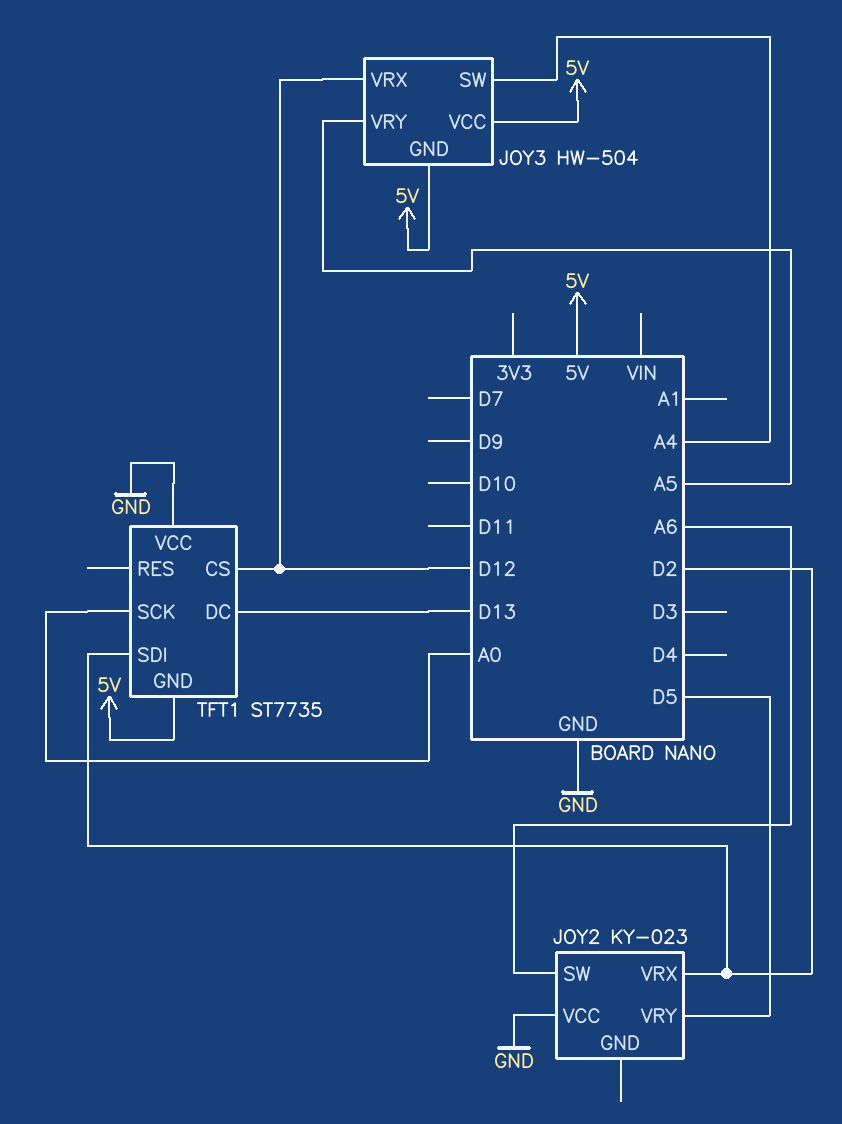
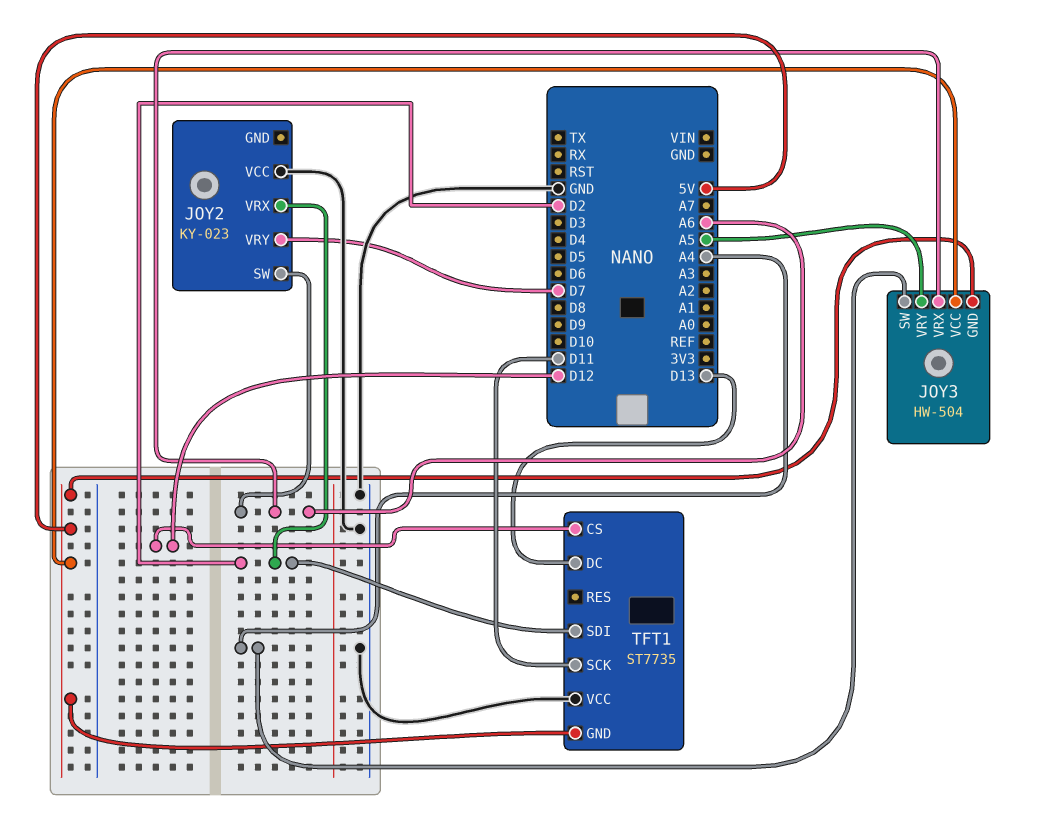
JOY2 pin VRY: D5 -> D7
JOY3 pin VRX: D12 -> A6
TFT1 pin SCK: A0 -> D11

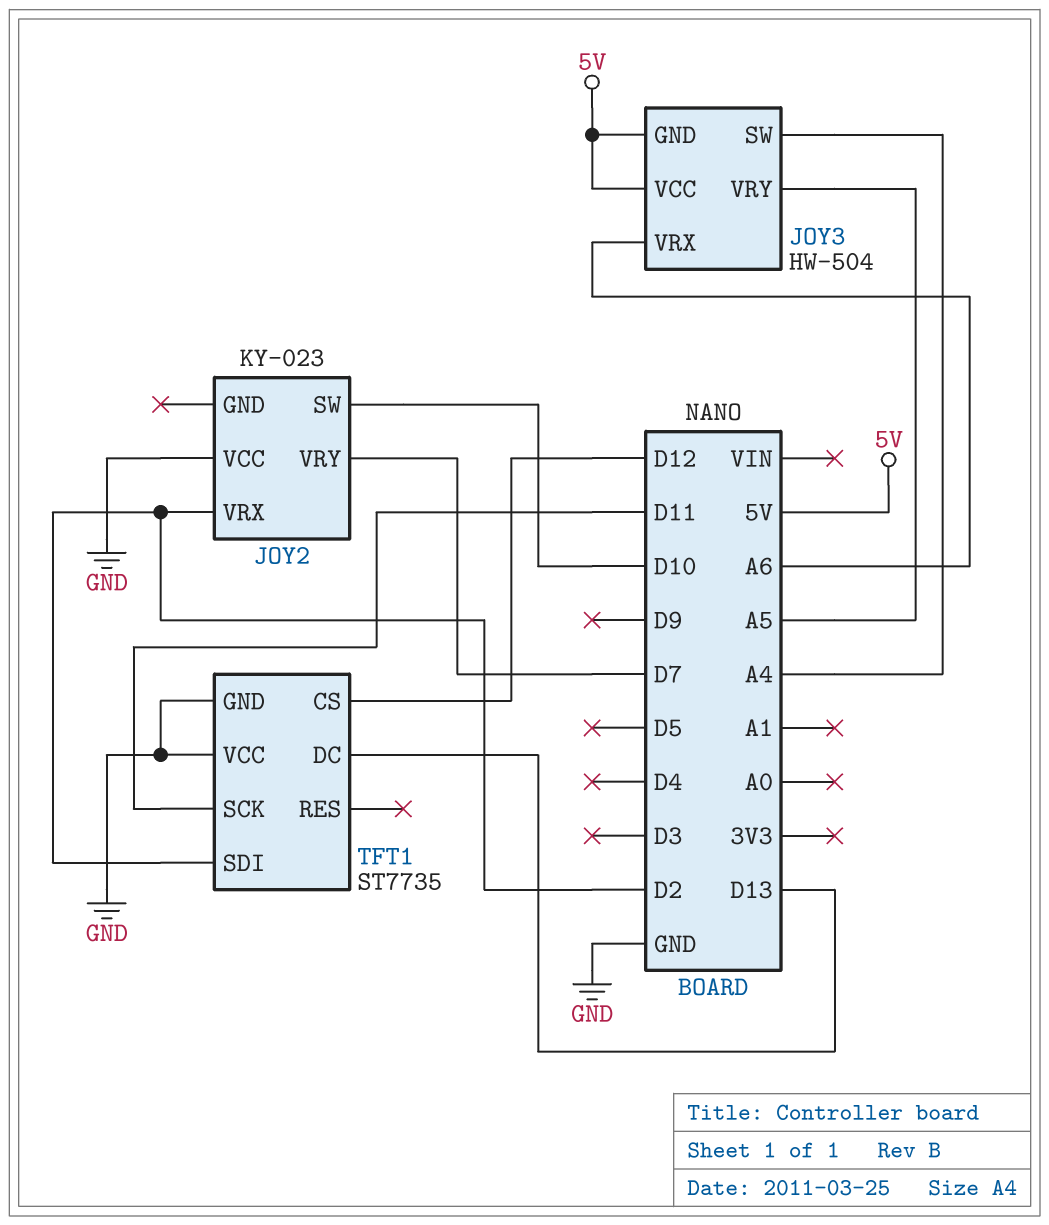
JOY2 pin SW: A6 -> D10
TFT1 pin GND: 5V -> GND

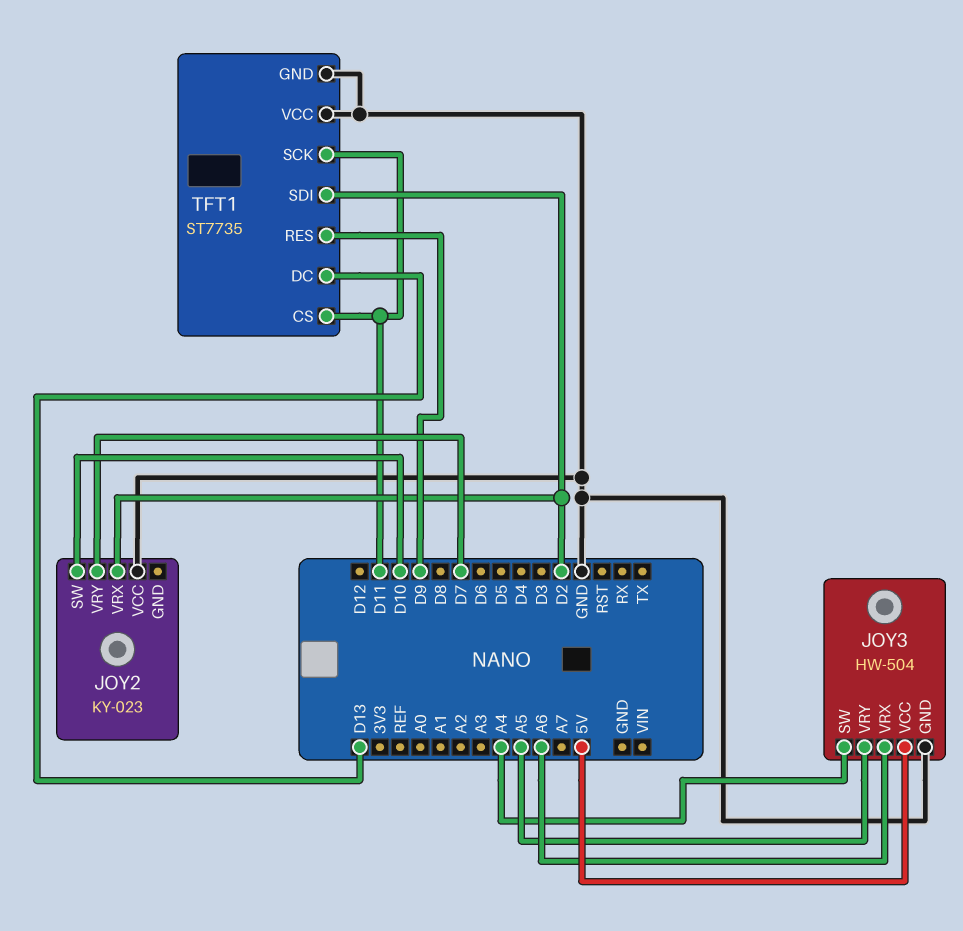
JOY3 pin GND: 5V -> GND
TFT1 pin CS: D12 -> D11
TFT1 pin RES: none -> D9

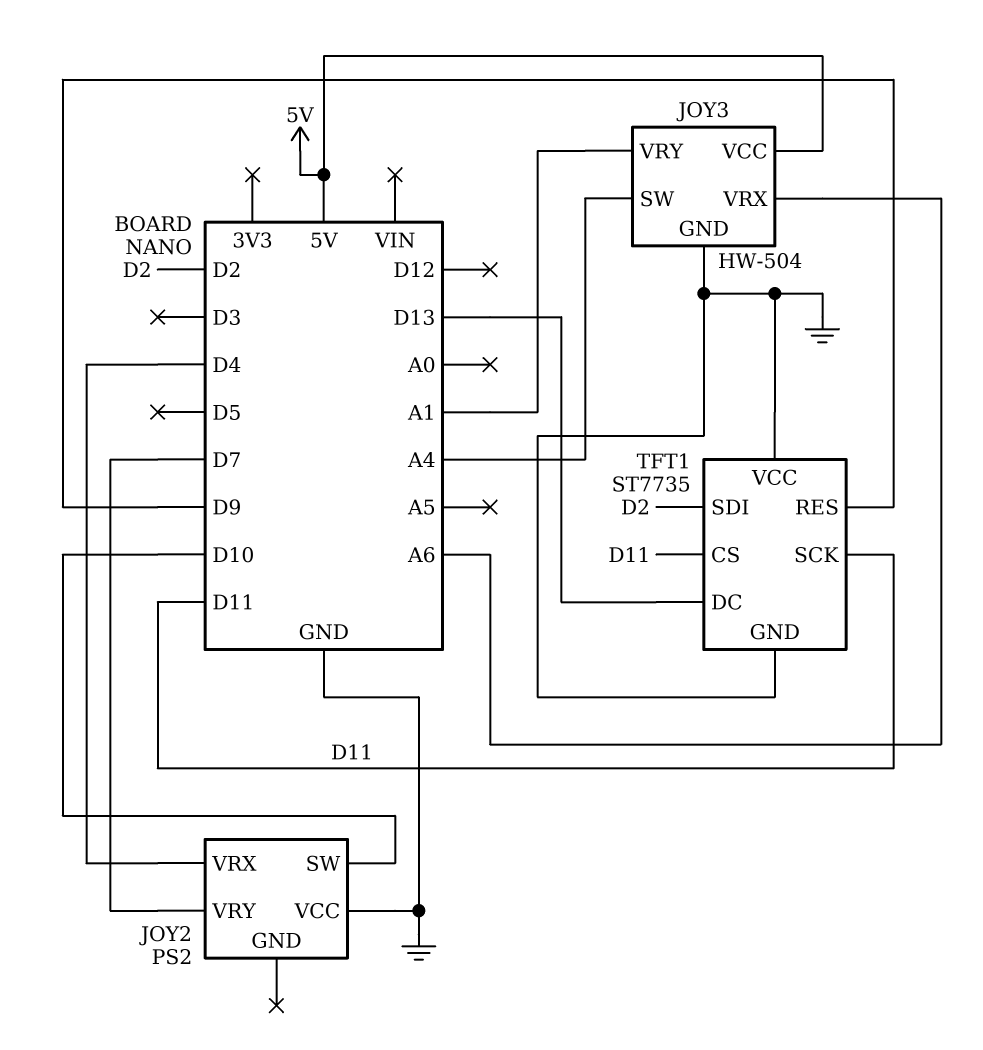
JOY2: KY-023 -> PS2
JOY2 pin VRX: D2 -> D4
JOY3 pin VRY: A5 -> A1

